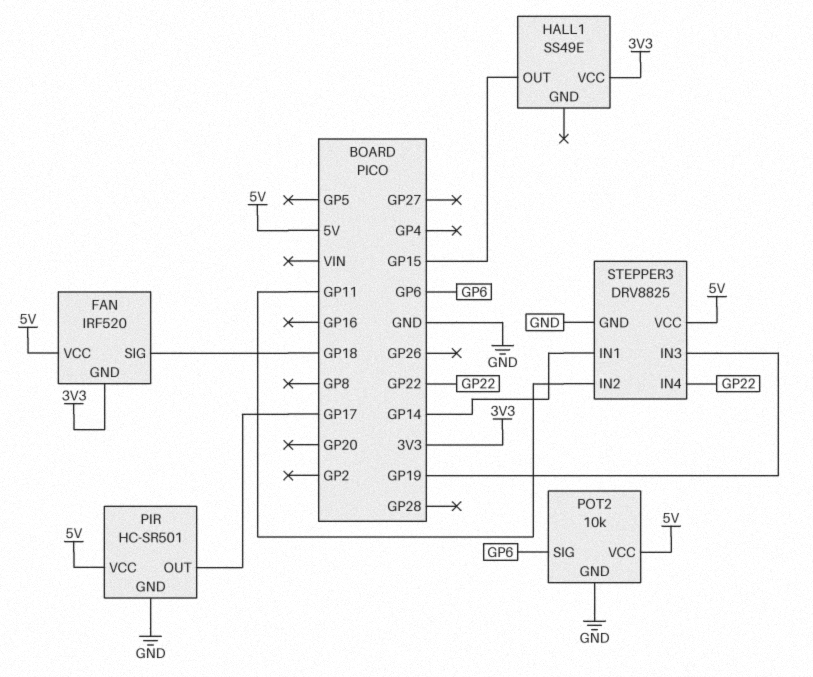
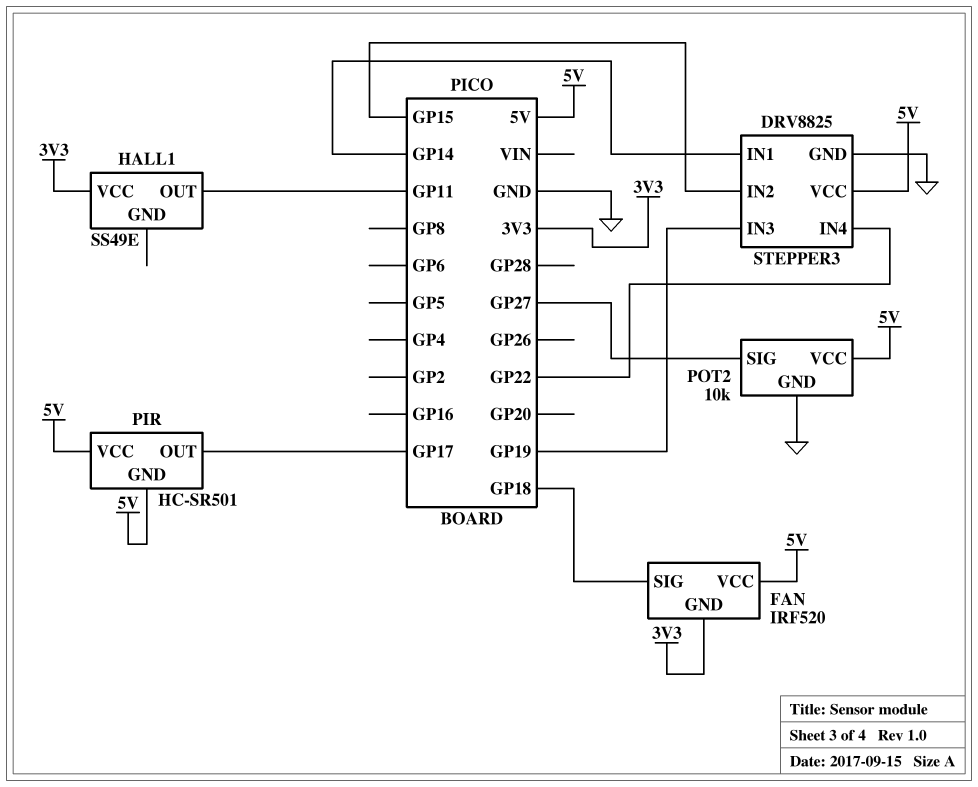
HALL1 pin OUT: GP15 -> GP11
PIR pin GND: GND -> 5V
POT2 pin SIG: GP6 -> GP27
STEPPER3 pin IN2: GP11 -> GP15

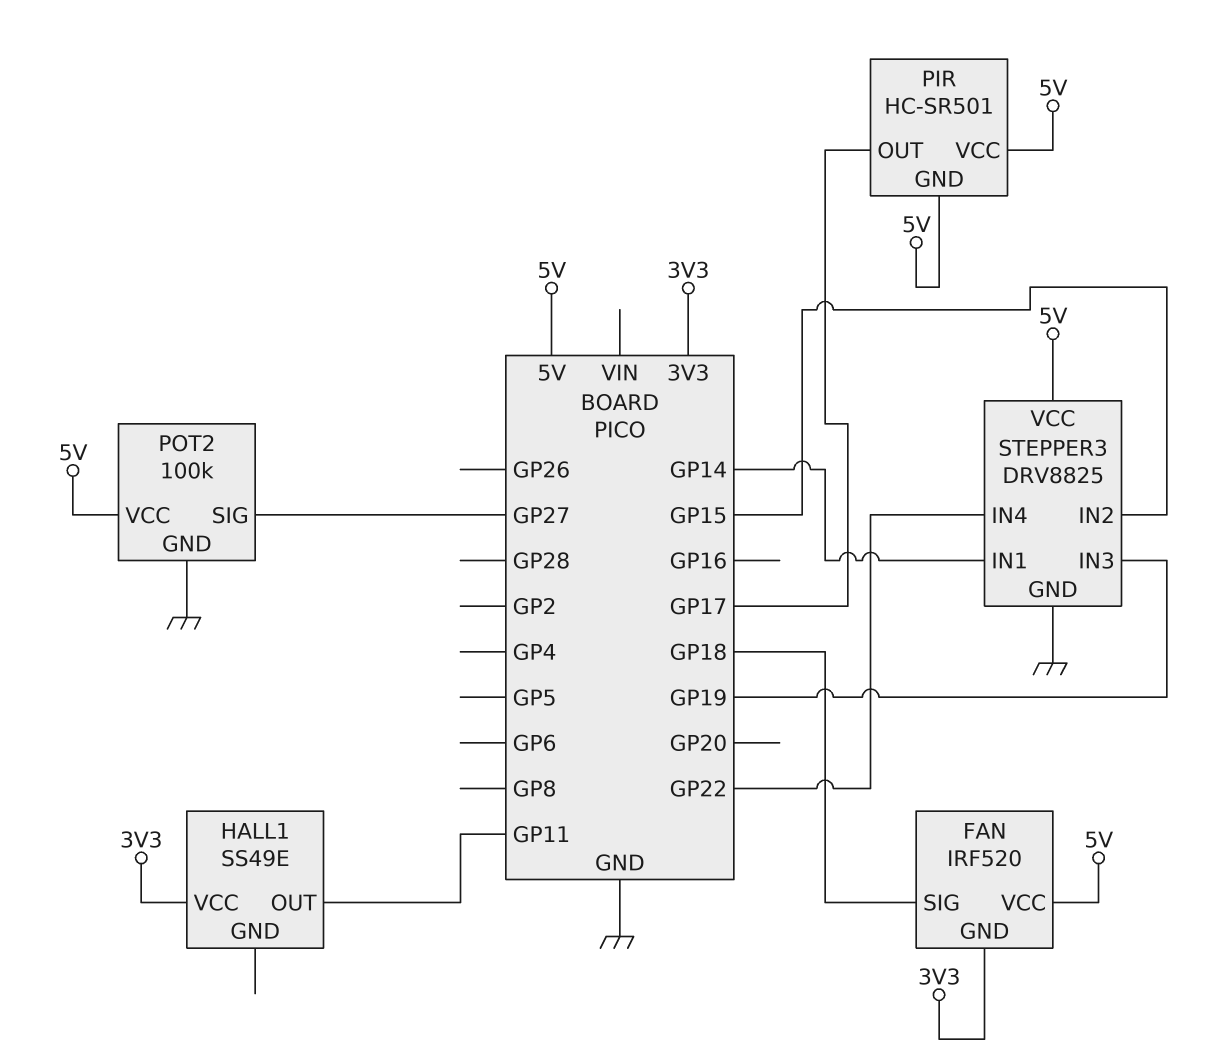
POT2: 10k -> 100k

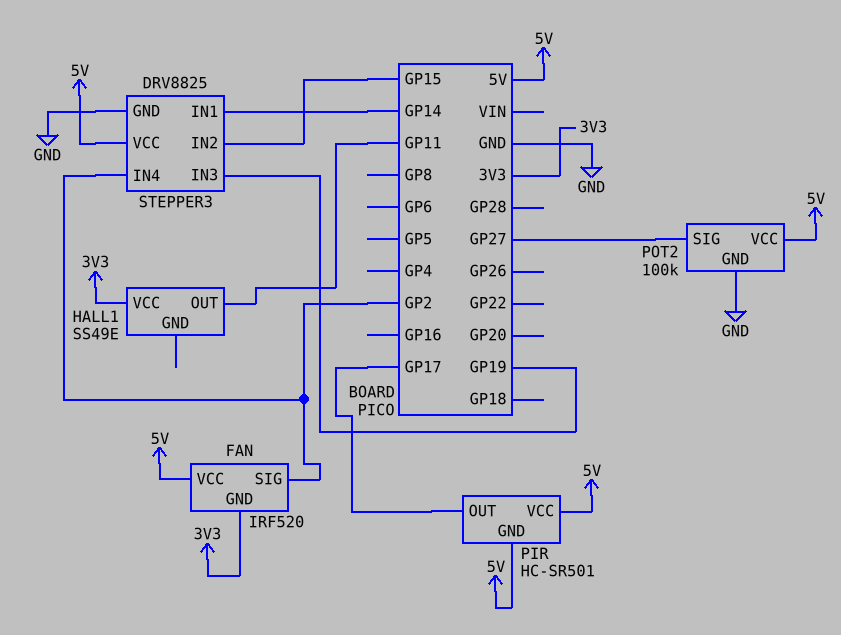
FAN pin SIG: GP18 -> GP2
STEPPER3 pin IN4: GP22 -> GP2

